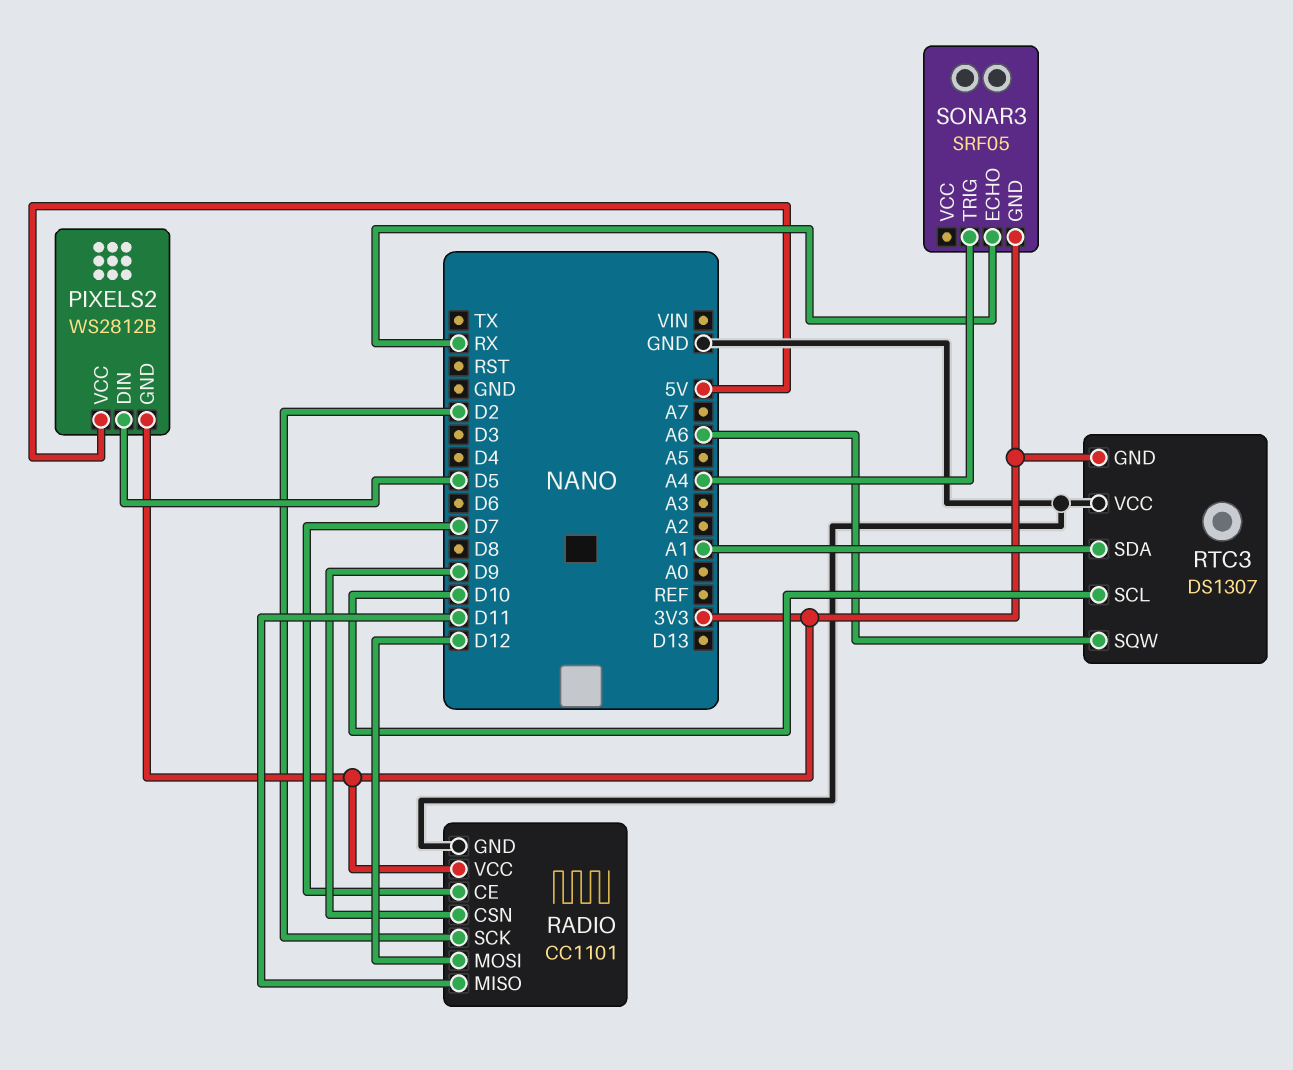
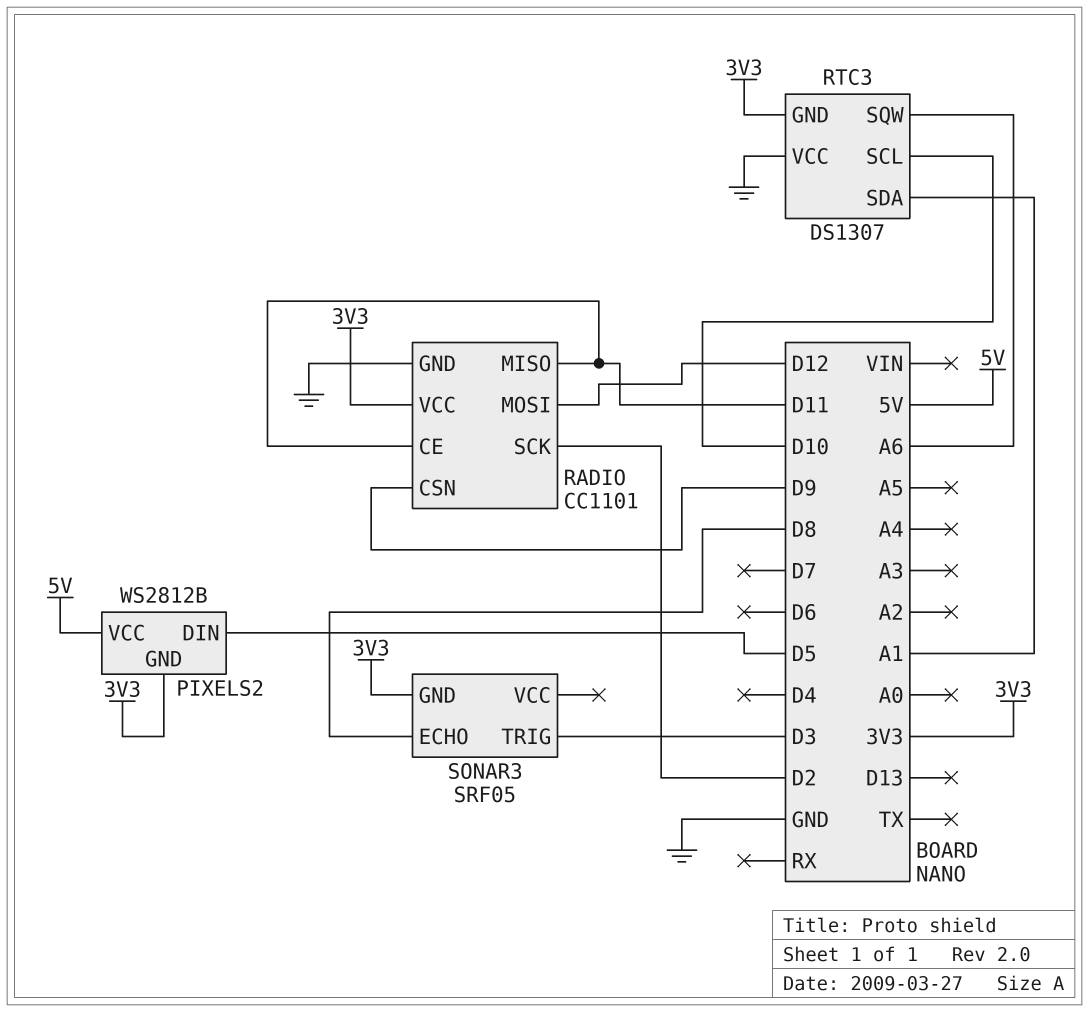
RADIO pin CE: D7 -> D11
SONAR3 pin ECHO: RX -> D8
SONAR3 pin TRIG: A4 -> D3

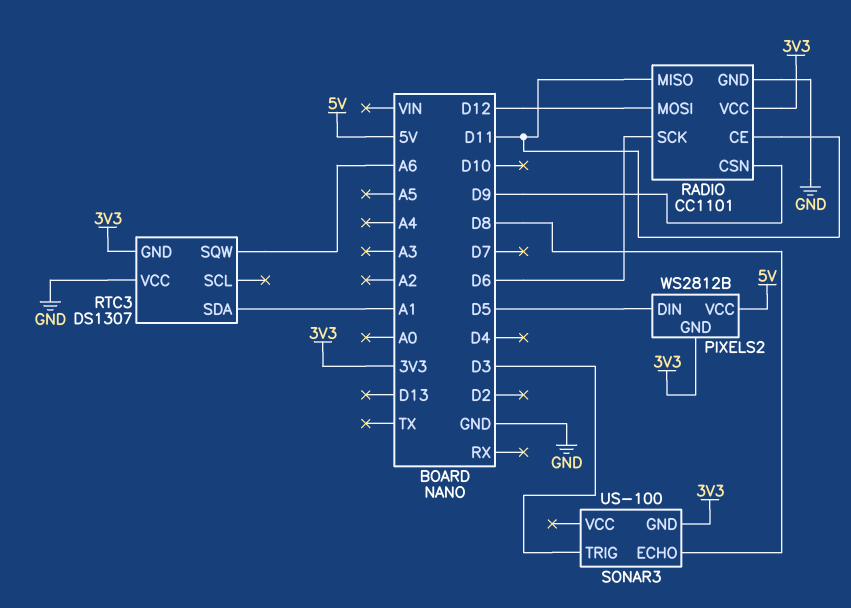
RADIO pin SCK: D2 -> D6
RTC3 pin SCL: D10 -> none
SONAR3: SRF05 -> US-100

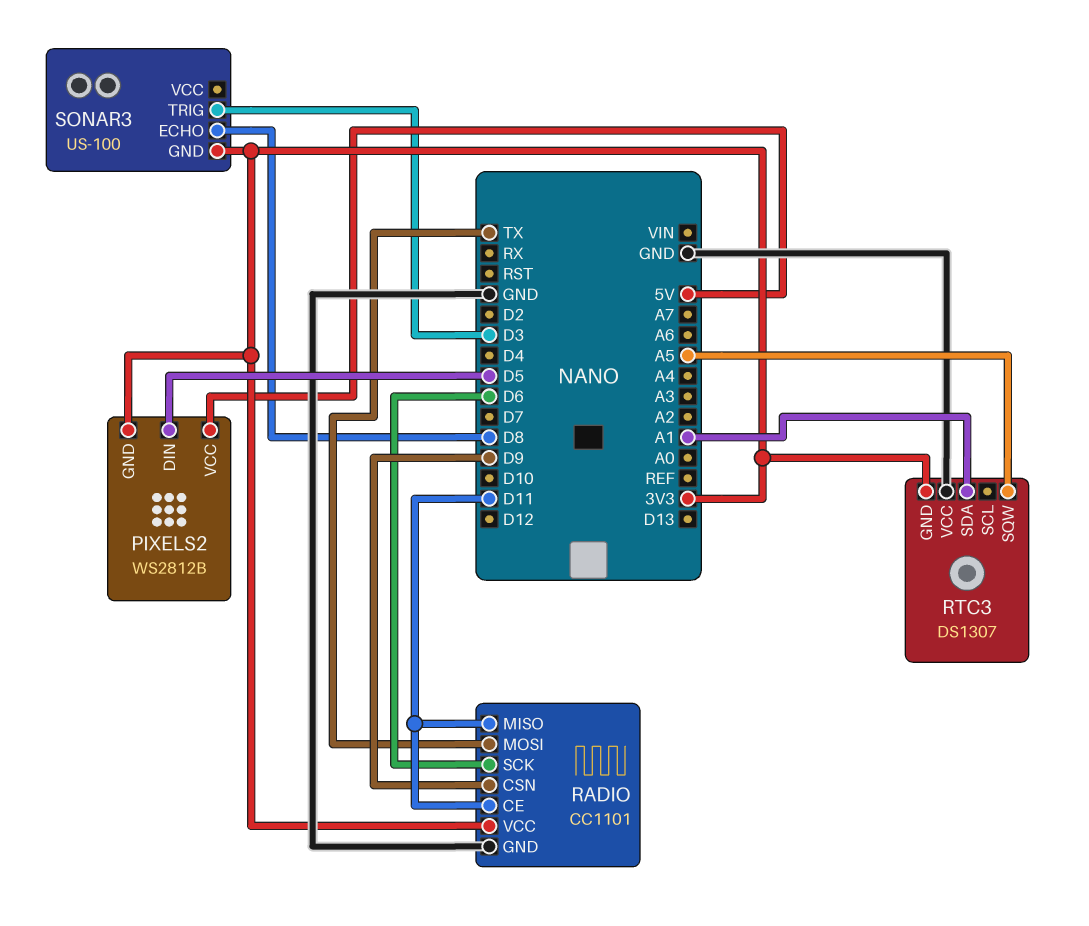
RADIO pin MOSI: D12 -> TX
RTC3 pin SQW: A6 -> A5

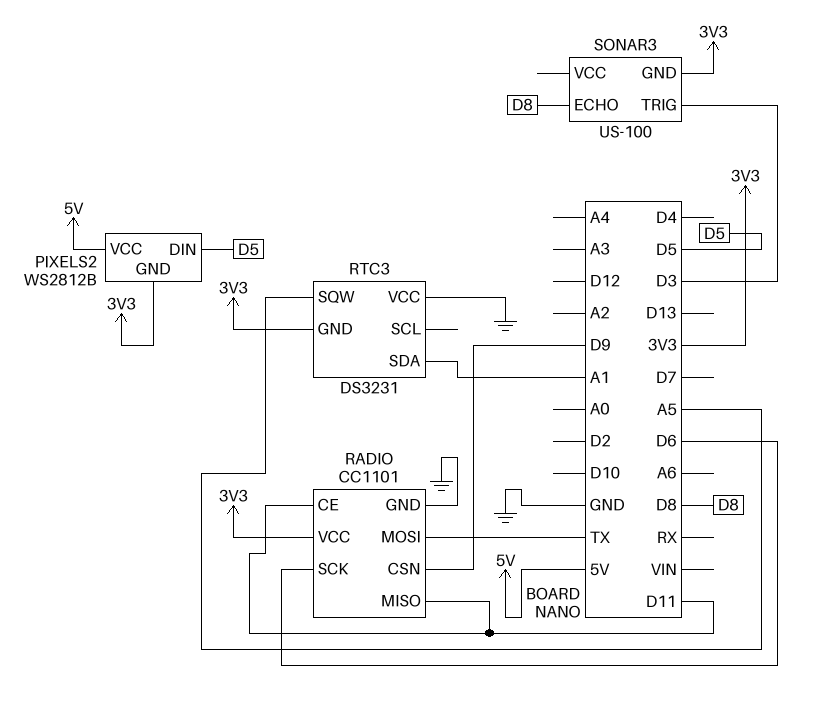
RTC3: DS1307 -> DS3231

